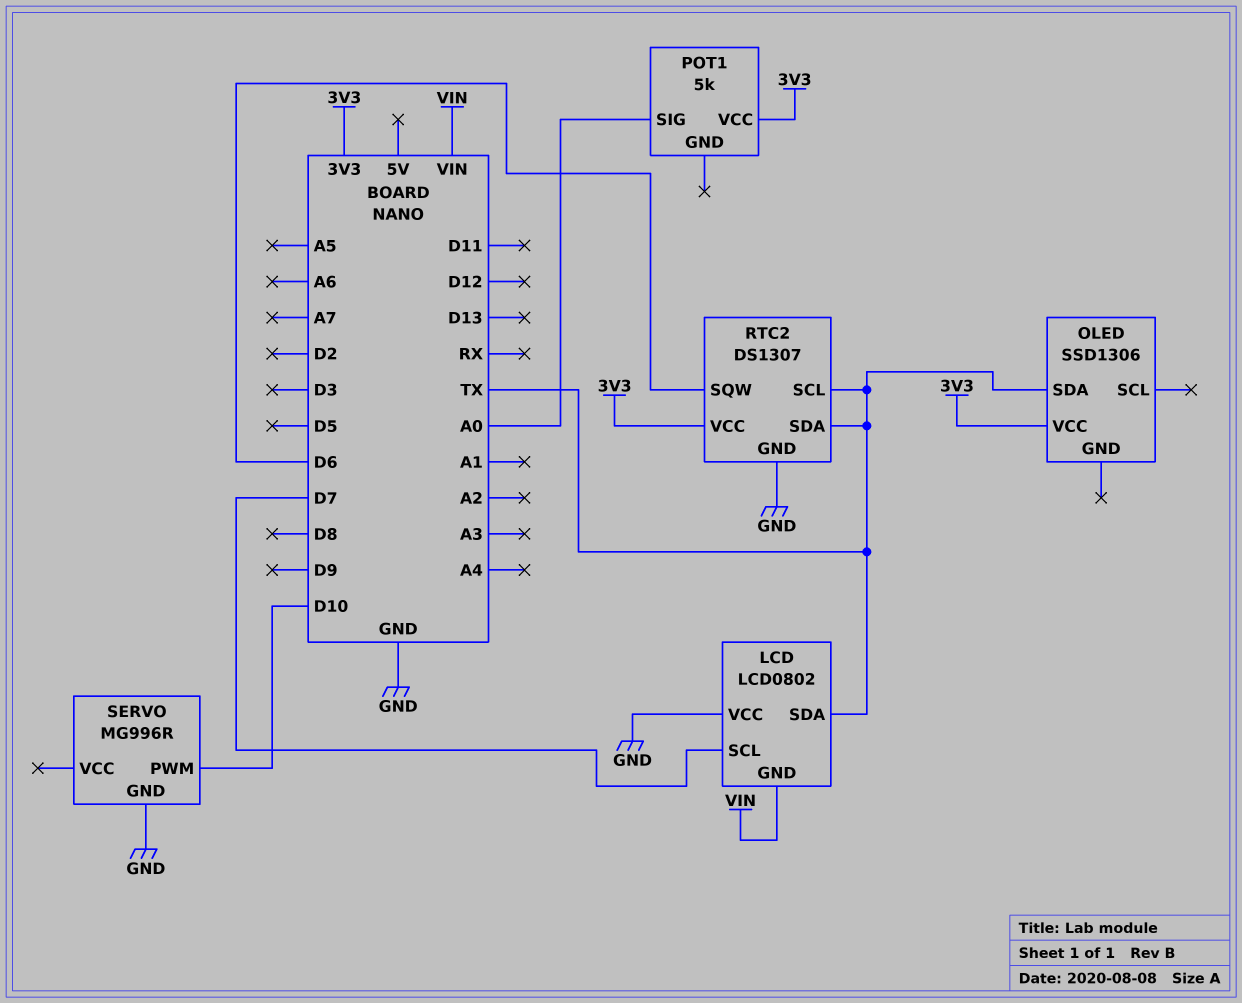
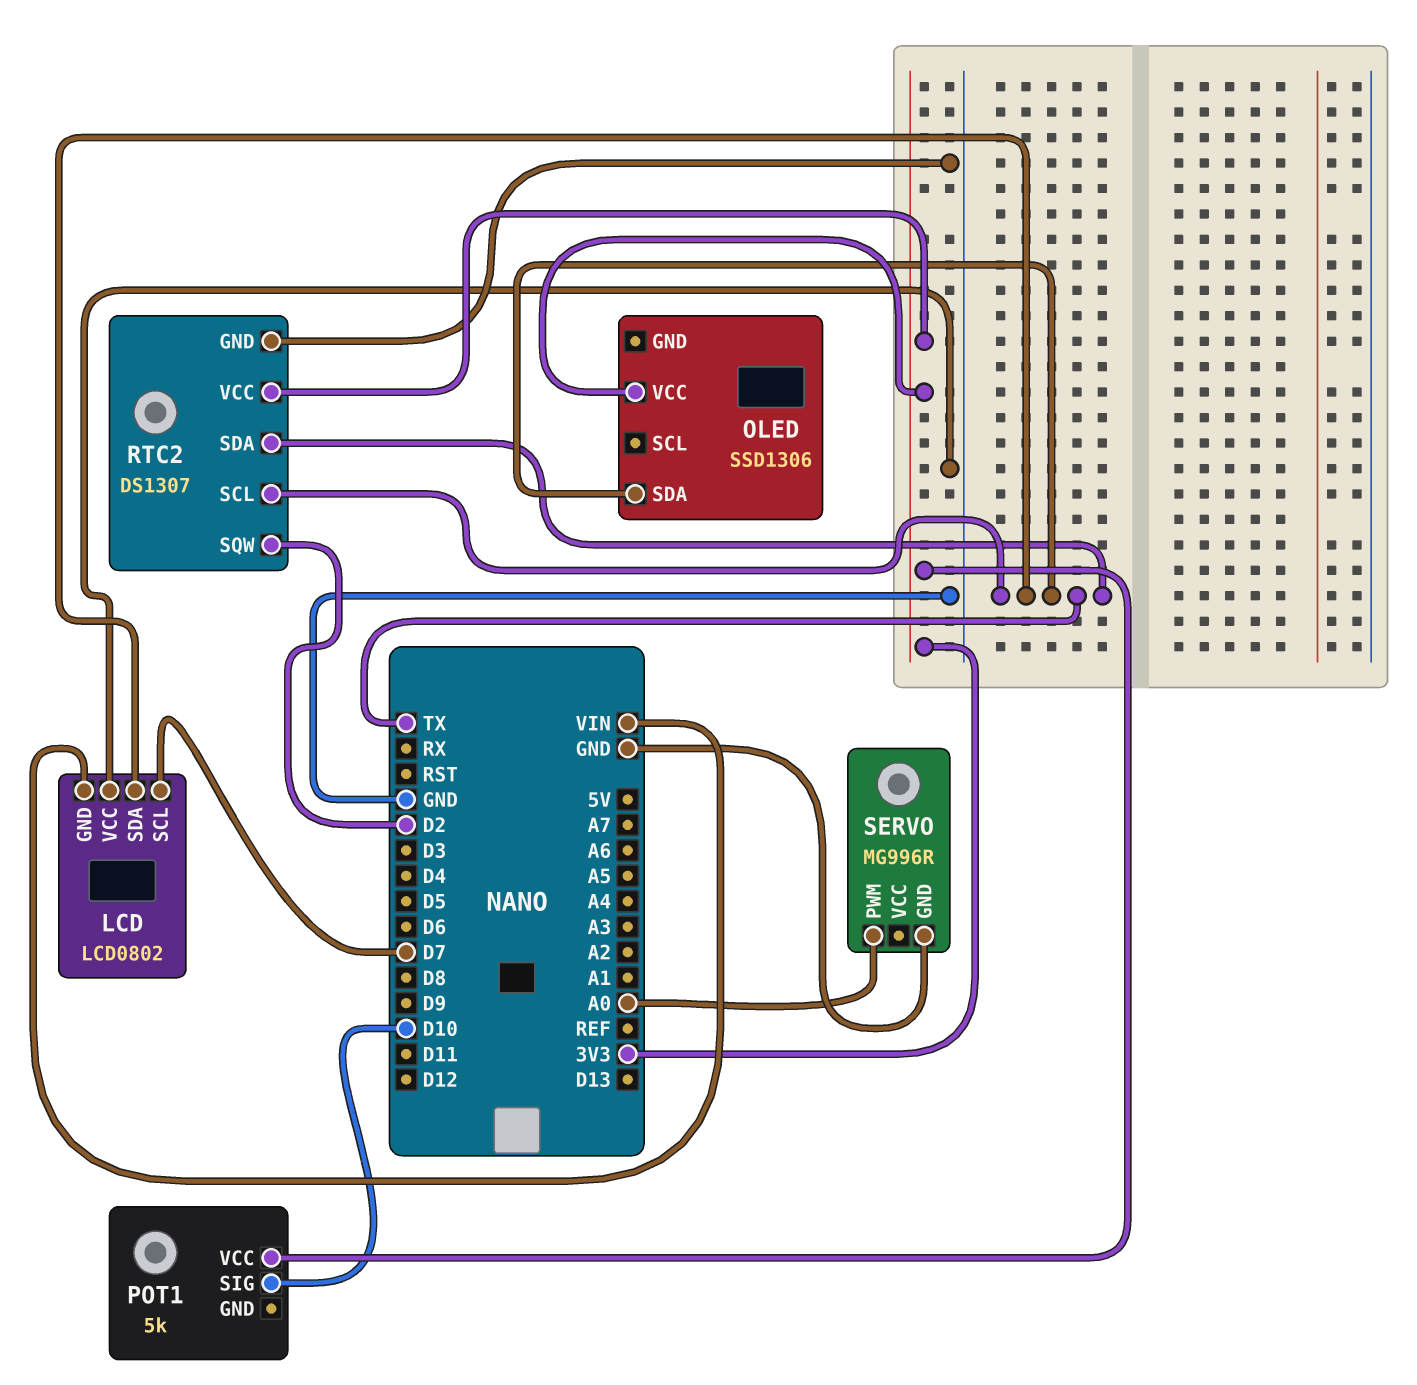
POT1 pin SIG: A0 -> D10
RTC2 pin SQW: D6 -> D2
SERVO pin PWM: D10 -> A0

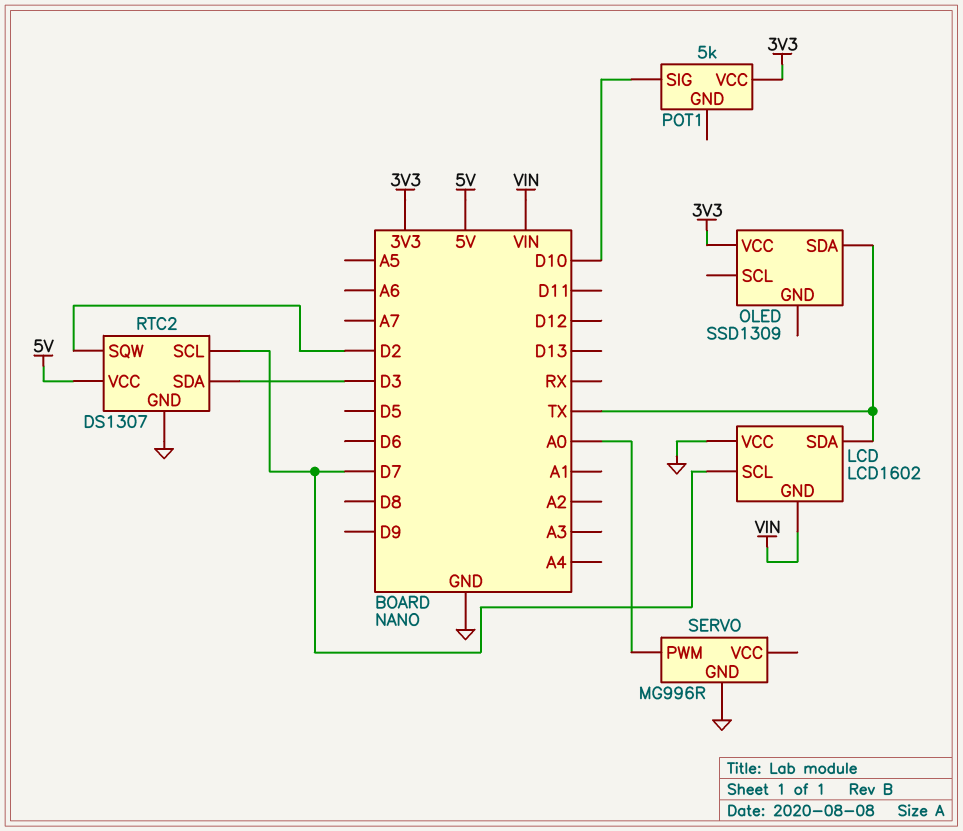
LCD: LCD0802 -> LCD1602
OLED: SSD1306 -> SSD1309
RTC2 pin SCL: TX -> D7
RTC2 pin SDA: TX -> D3
RTC2 pin VCC: 3V3 -> 5V

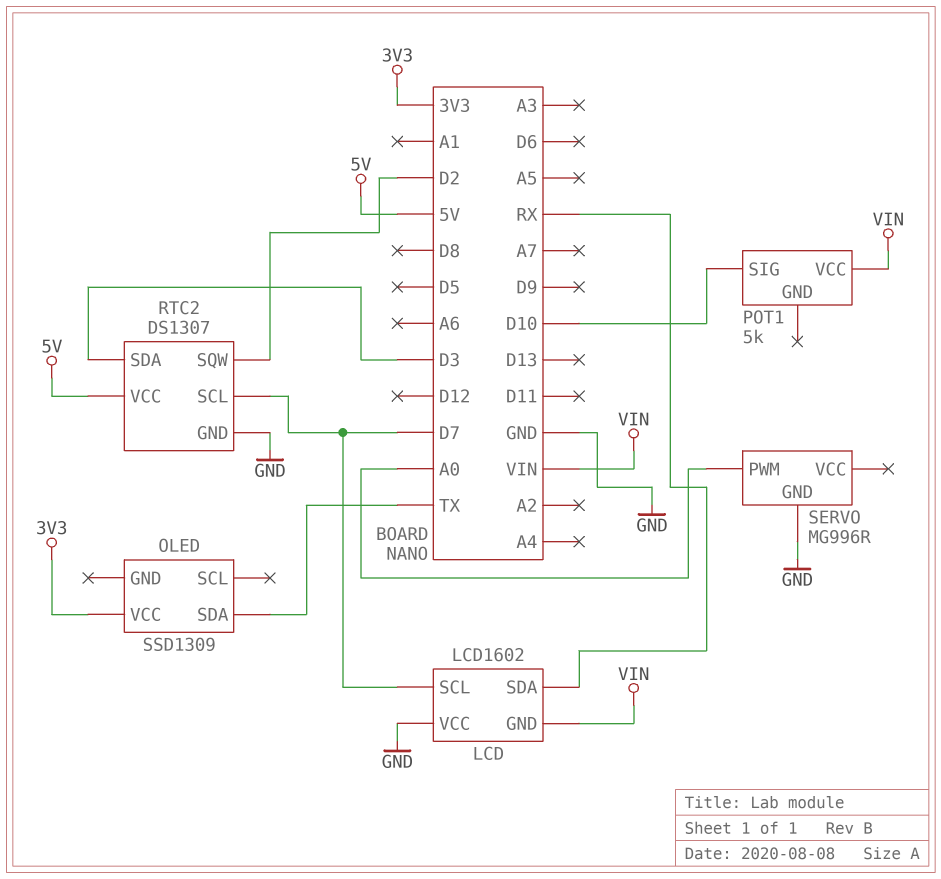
LCD pin SDA: TX -> RX
POT1 pin VCC: 3V3 -> VIN

